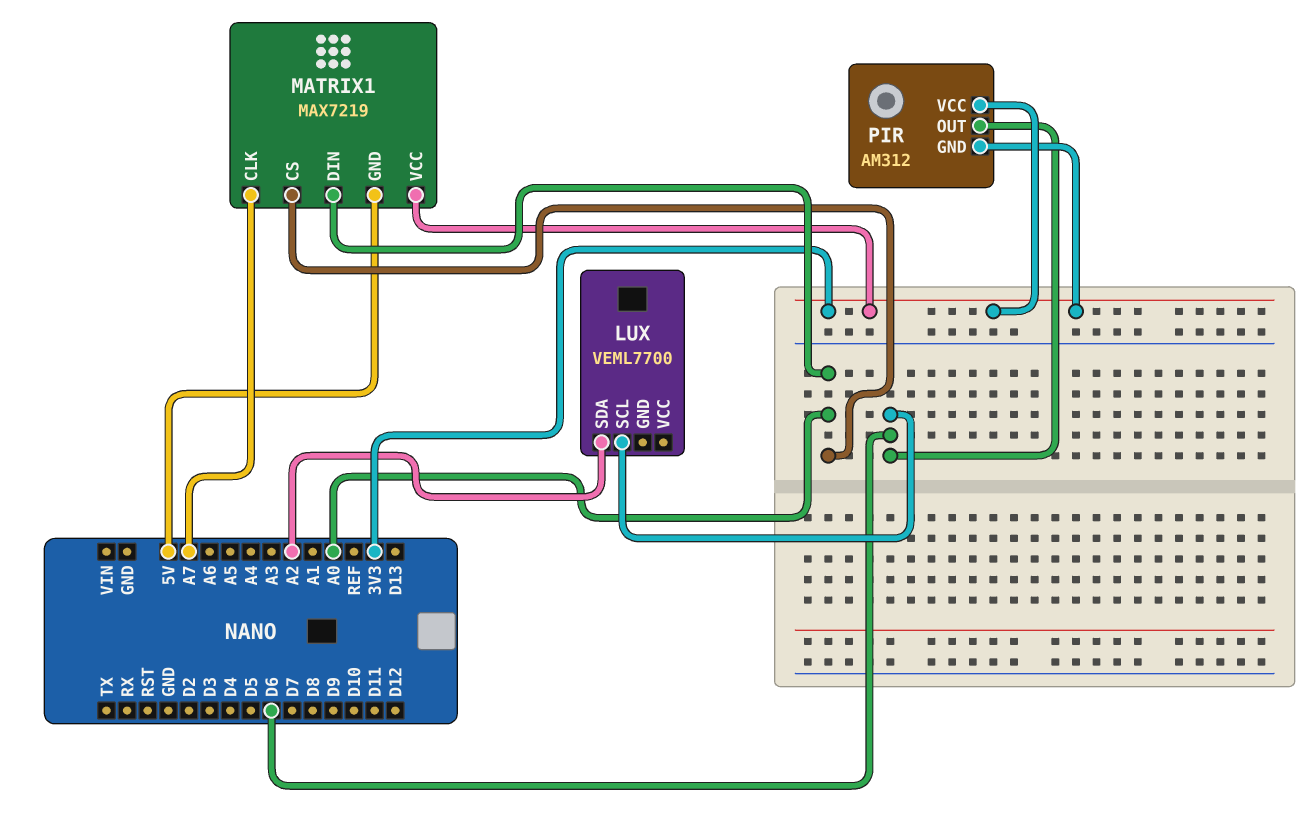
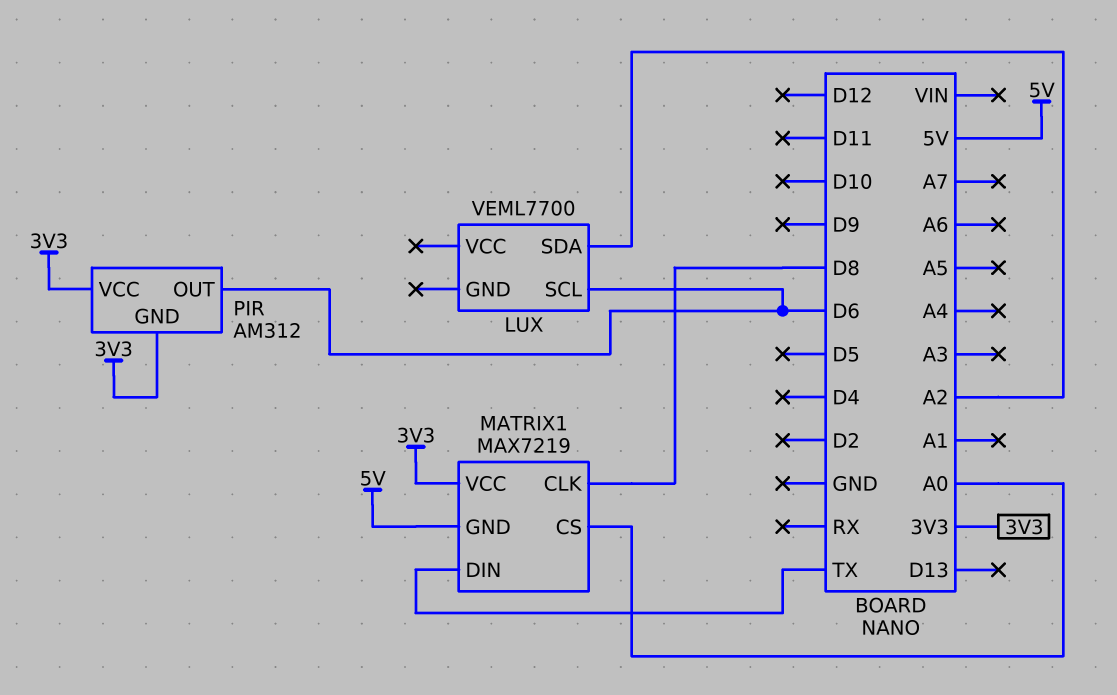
MATRIX1 pin CLK: A7 -> D8
MATRIX1 pin DIN: A0 -> TX

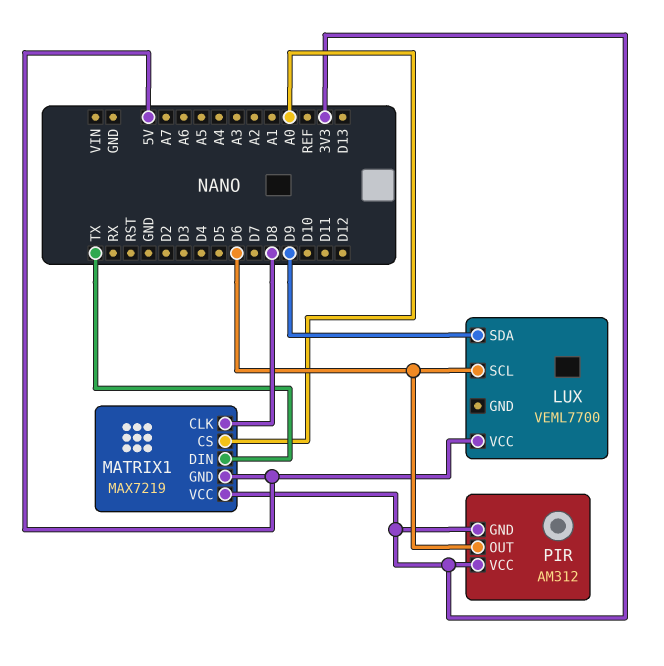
LUX pin SDA: A2 -> D9
LUX pin VCC: none -> 5V

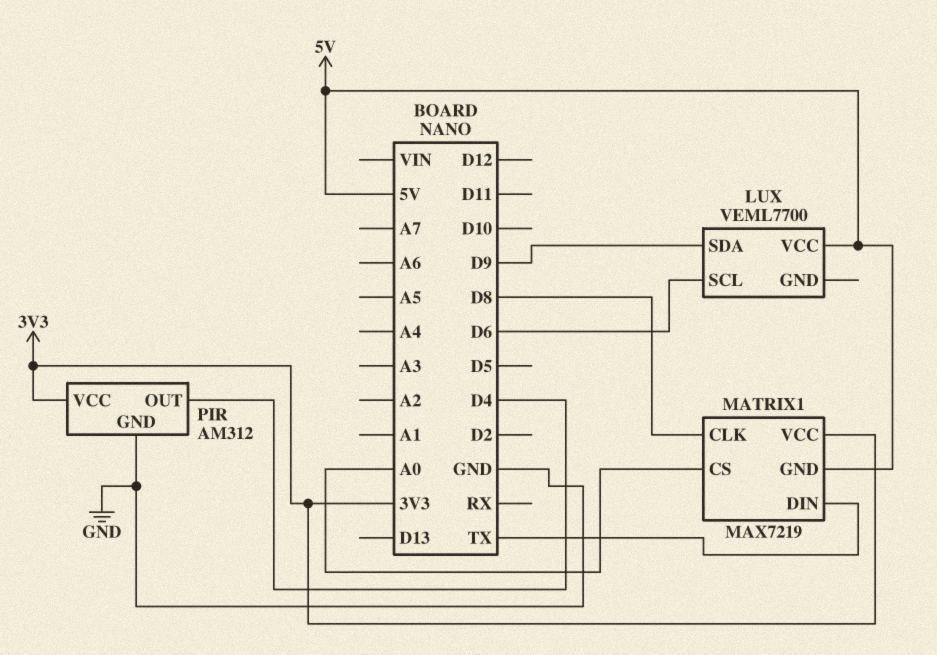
PIR pin GND: 3V3 -> GND
PIR pin OUT: D6 -> D4

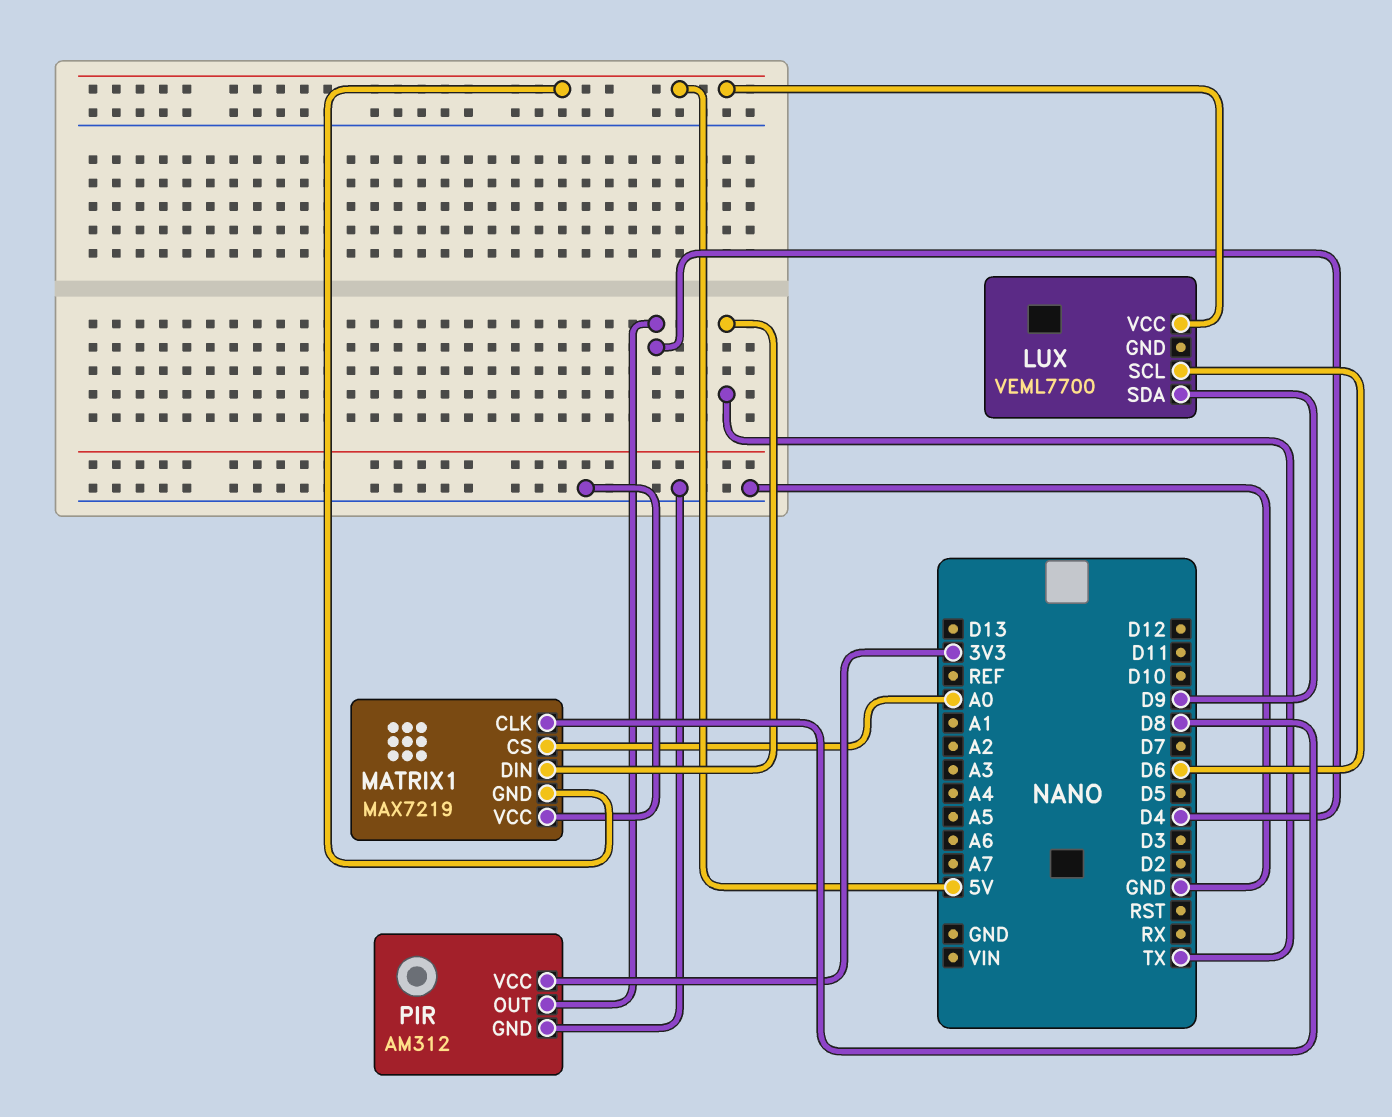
MATRIX1 pin VCC: 3V3 -> GND

